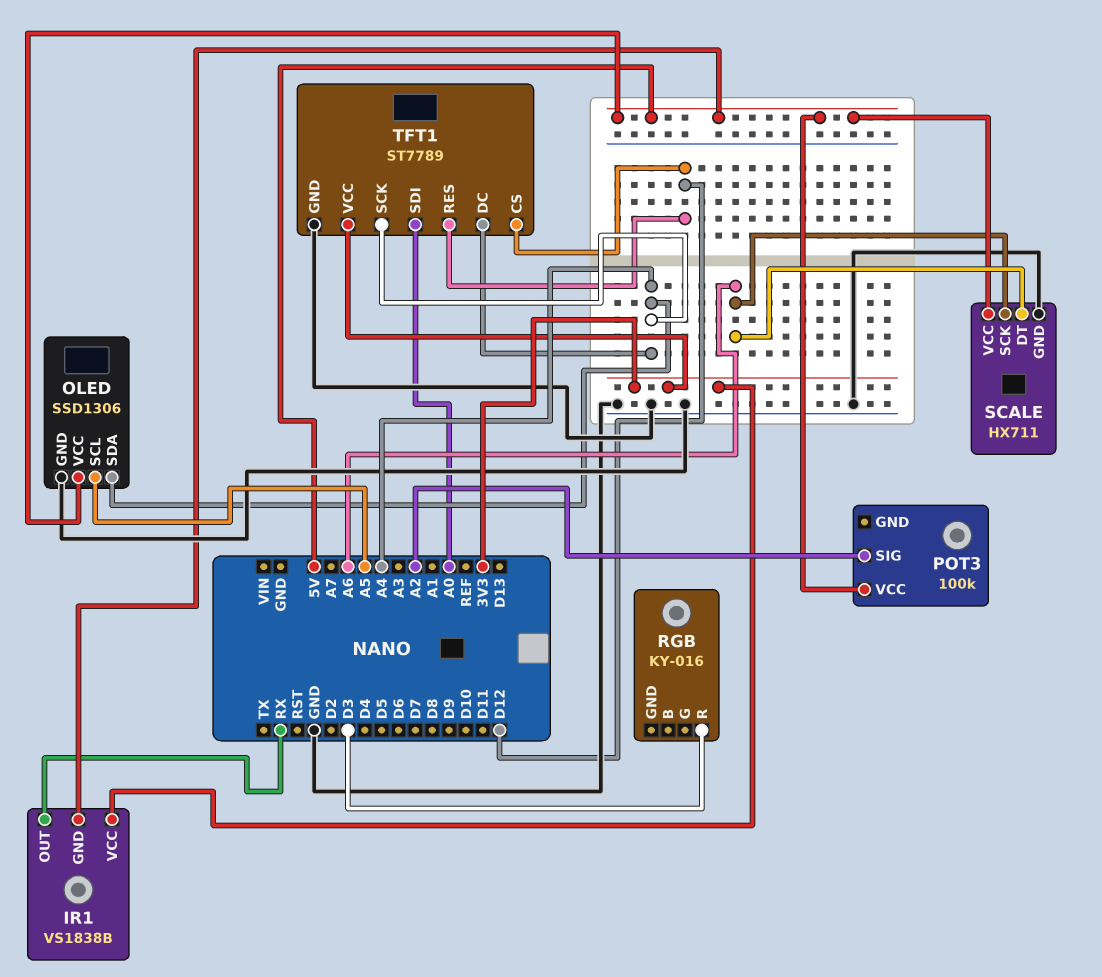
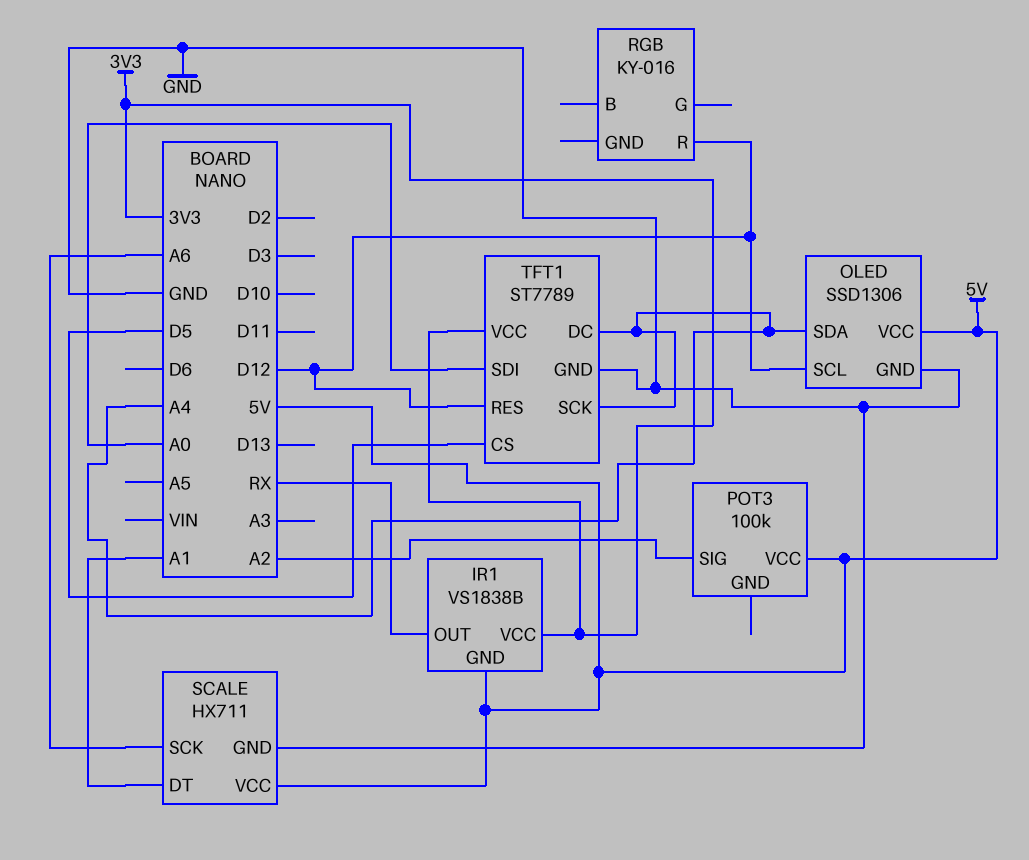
OLED pin SCL: A5 -> D12
RGB pin R: D3 -> D12
SCALE pin DT: A6 -> A1
TFT1 pin CS: D12 -> D5

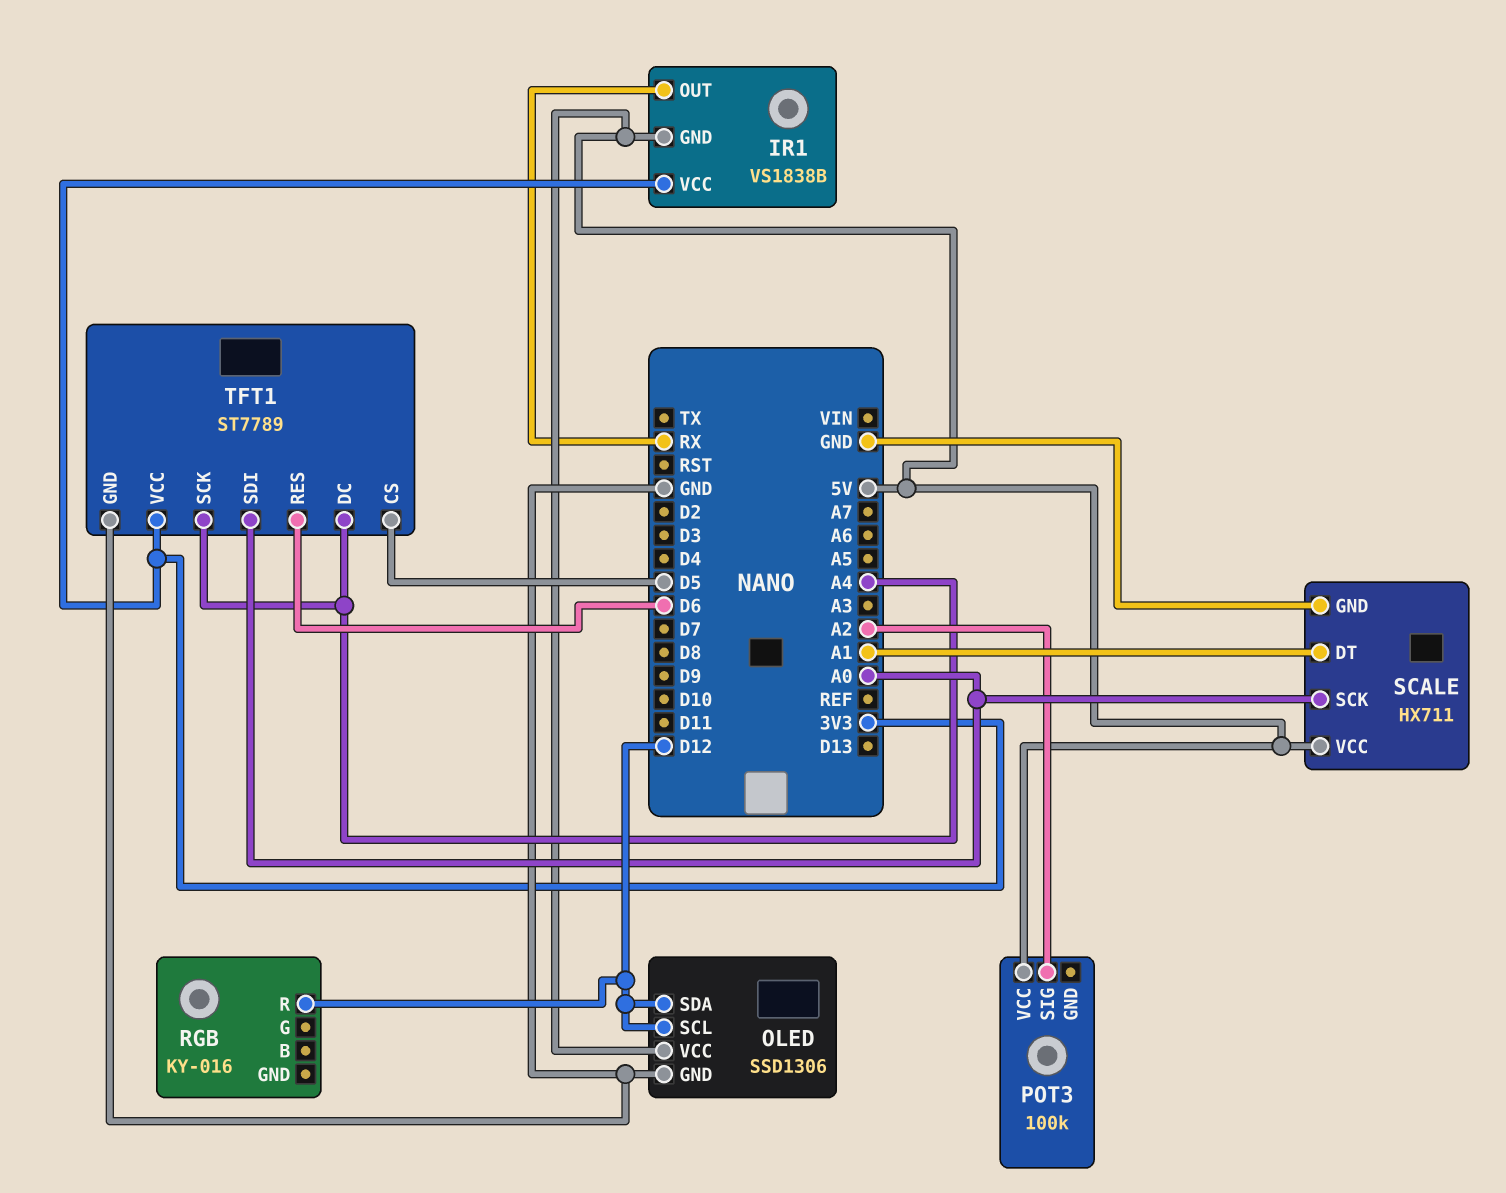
OLED pin SDA: A4 -> D12
SCALE pin SCK: A6 -> A0
TFT1 pin RES: D12 -> D6

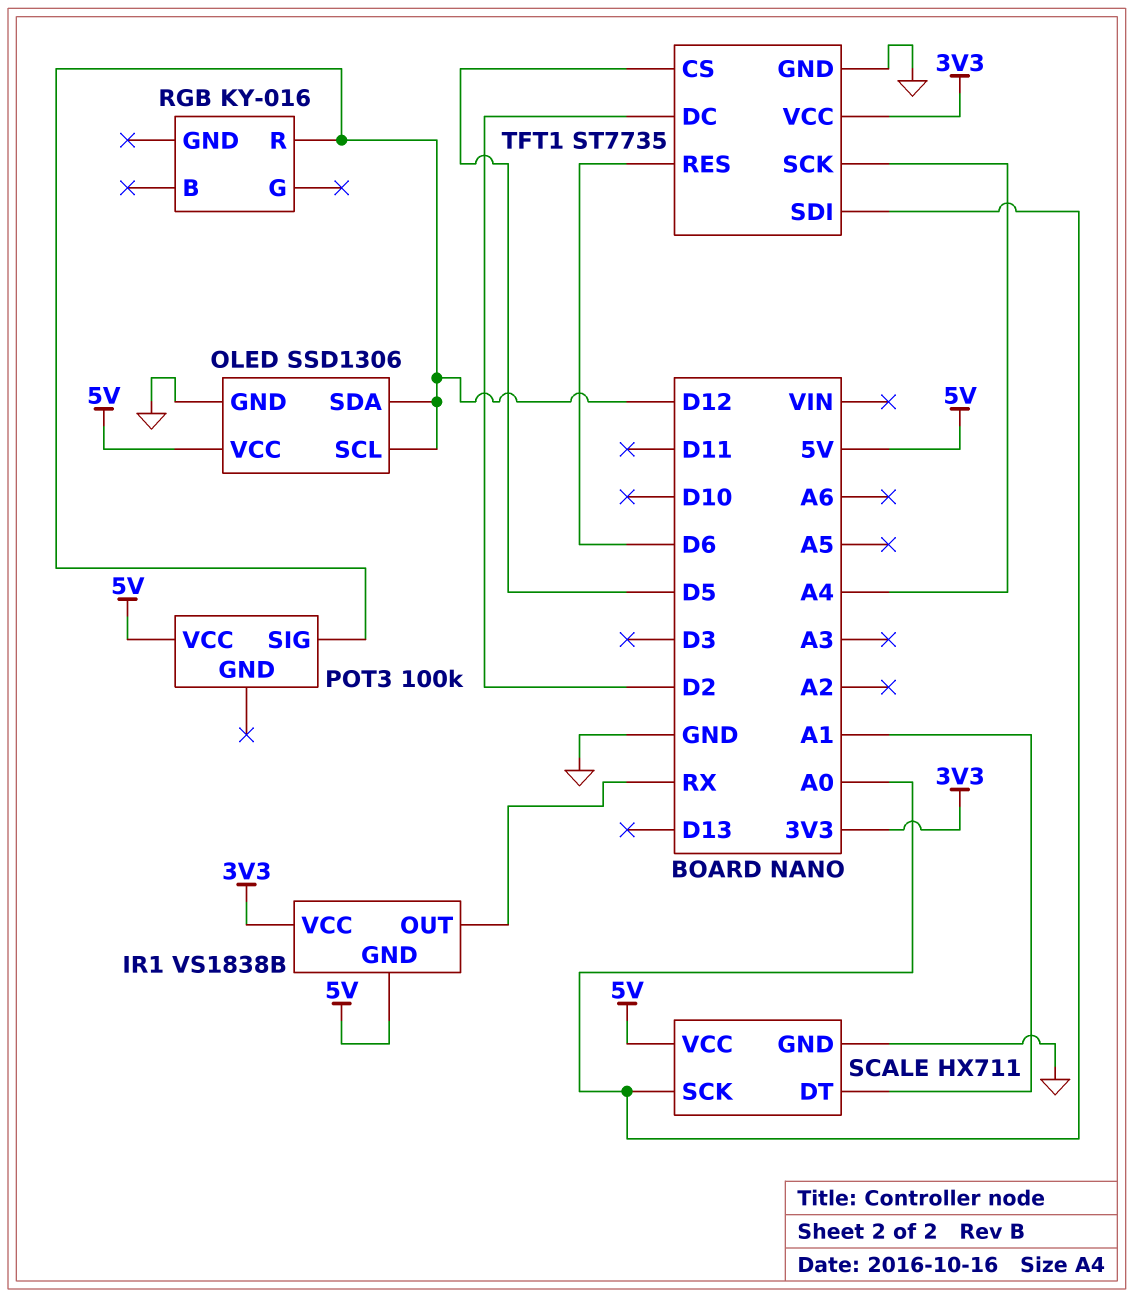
POT3 pin SIG: A2 -> D12
TFT1: ST7789 -> ST7735
TFT1 pin DC: A4 -> D2

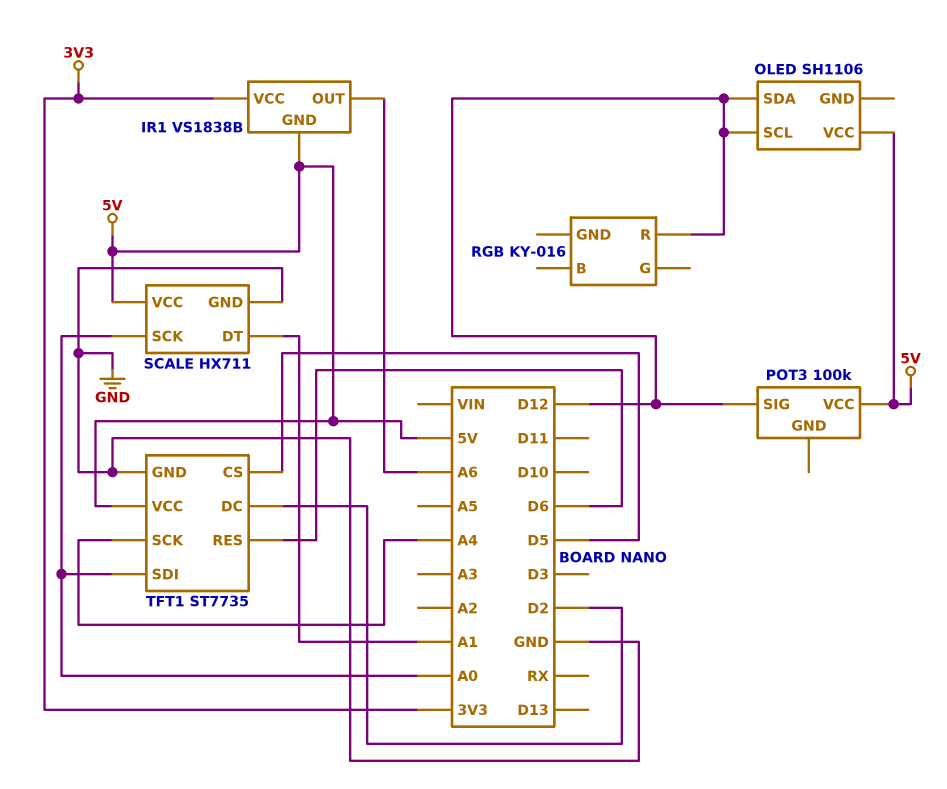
IR1 pin OUT: RX -> A6
OLED: SSD1306 -> SH1106
OLED pin GND: GND -> none
TFT1 pin VCC: 3V3 -> 5V

